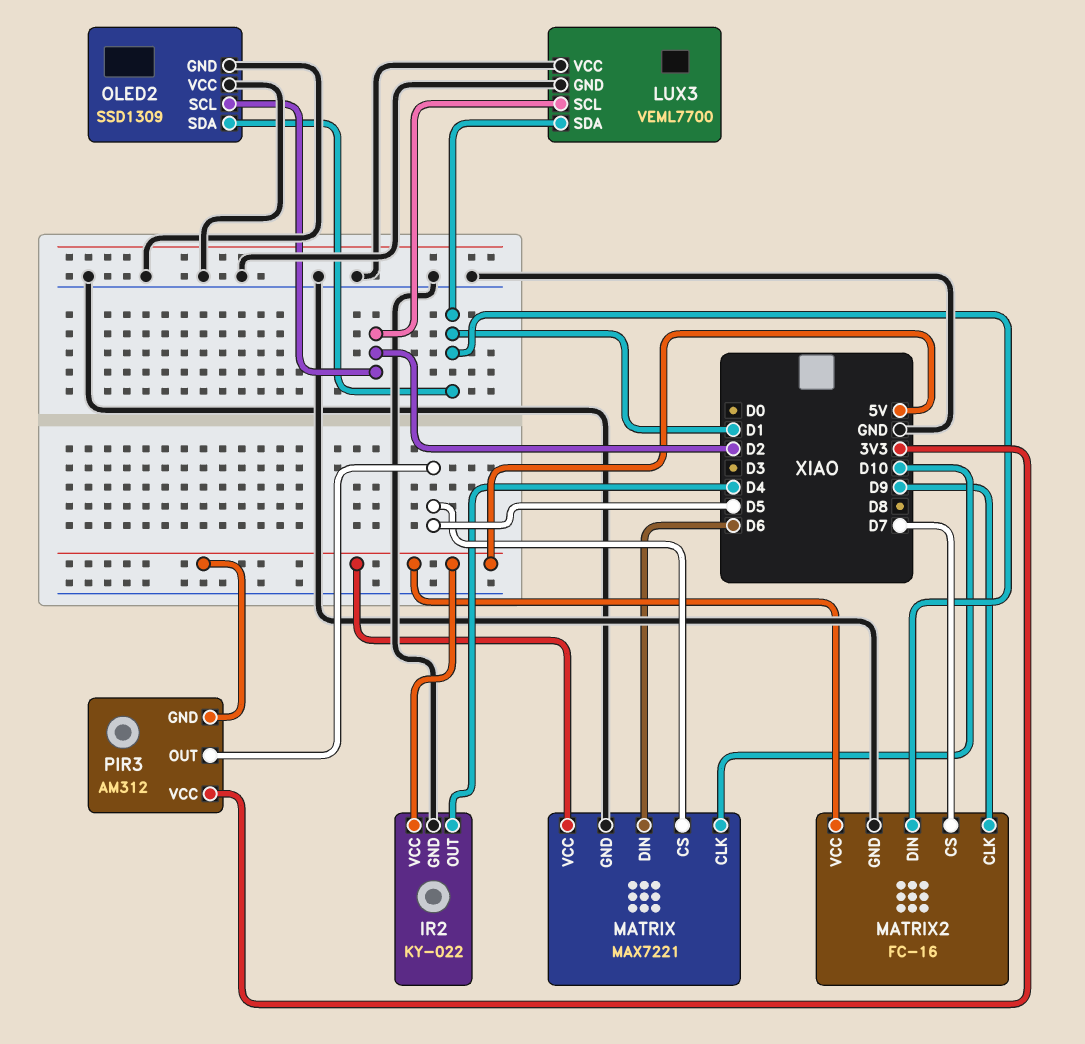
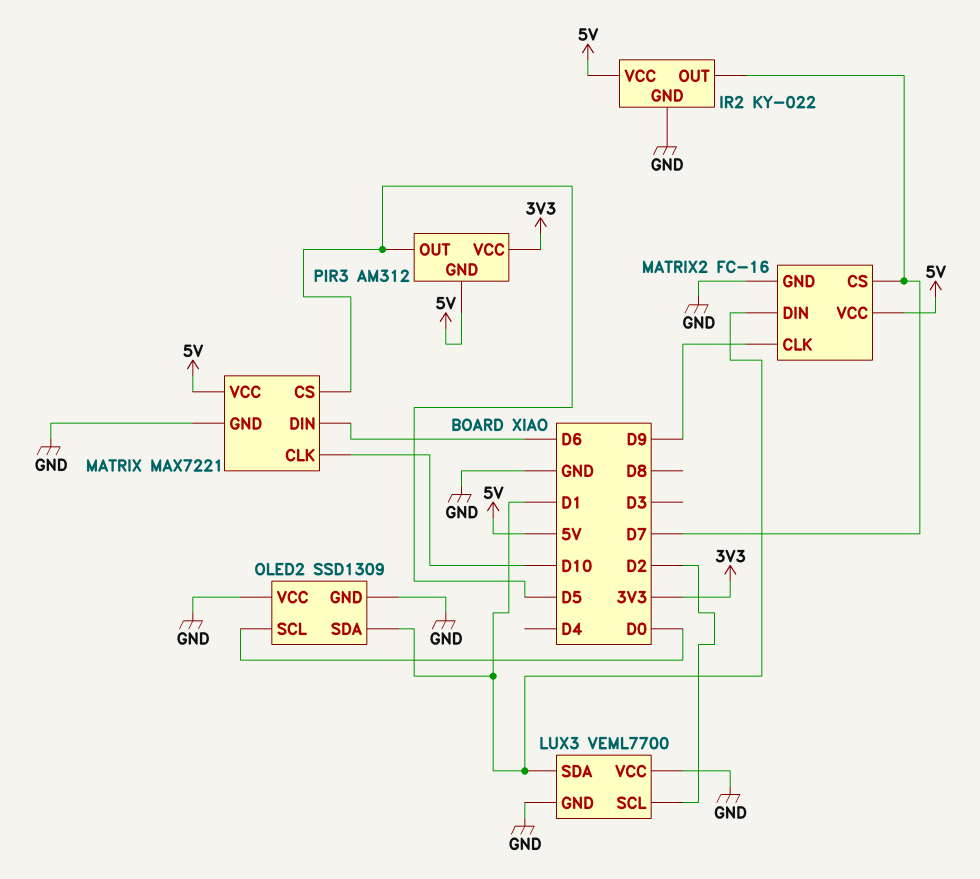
IR2 pin OUT: D4 -> D7
OLED2 pin SCL: D2 -> D0

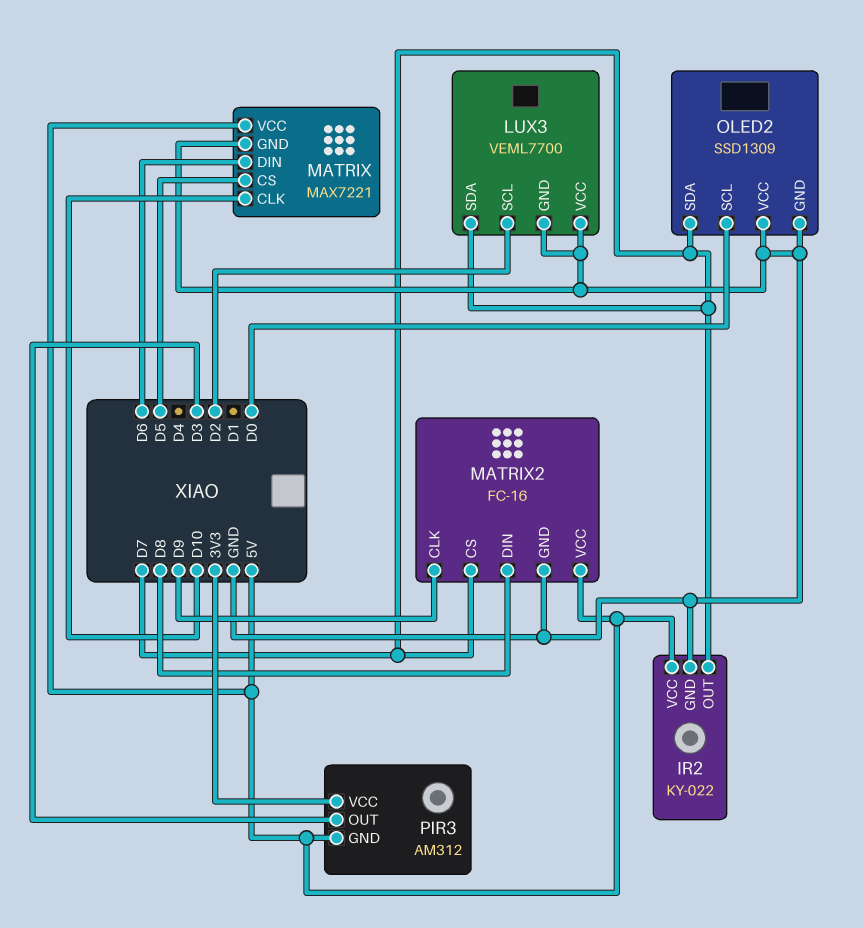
LUX3 pin SDA: D1 -> D7
MATRIX2 pin DIN: D1 -> D8
OLED2 pin SDA: D1 -> D7
PIR3 pin OUT: D5 -> D3

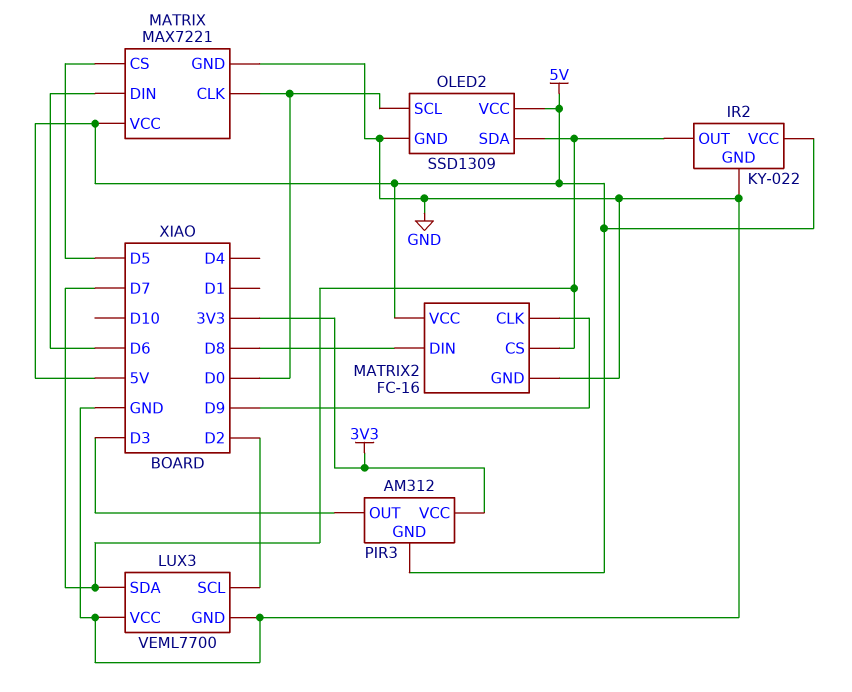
MATRIX pin CLK: D10 -> D0
OLED2 pin VCC: GND -> 5V

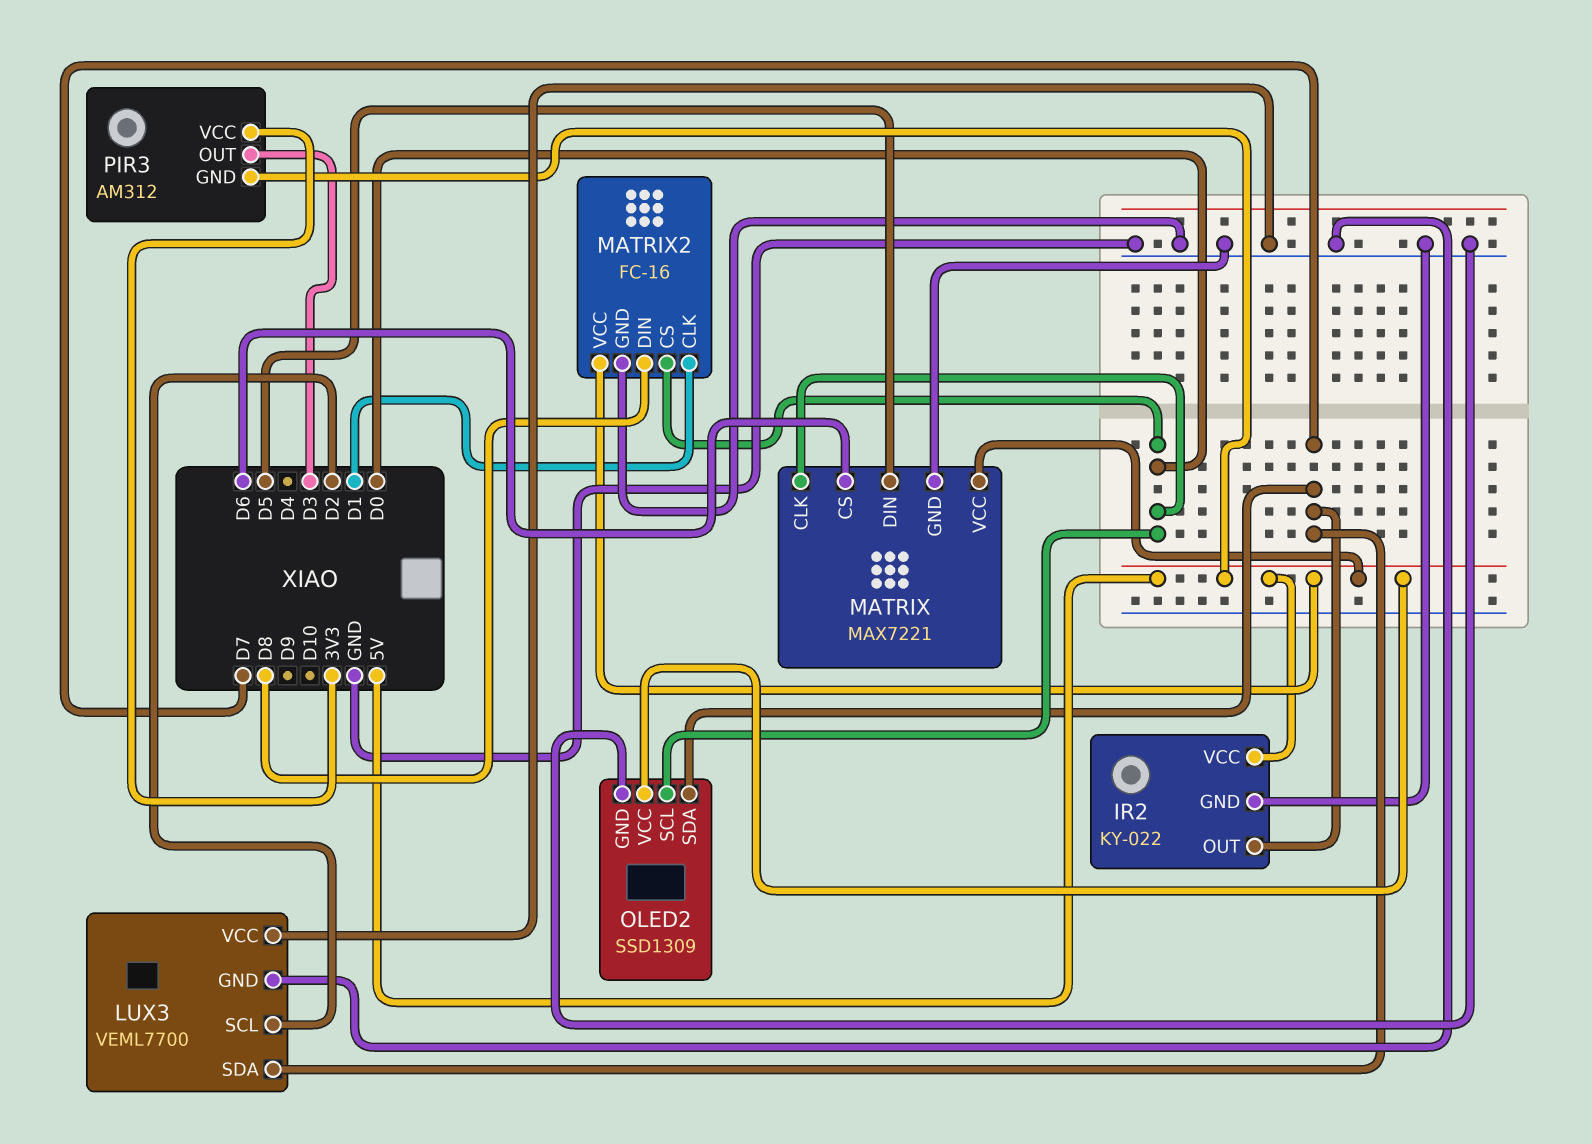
MATRIX pin CS: D5 -> D6
MATRIX pin DIN: D6 -> D5
MATRIX2 pin CLK: D9 -> D1
MATRIX2 pin CS: D7 -> D0

